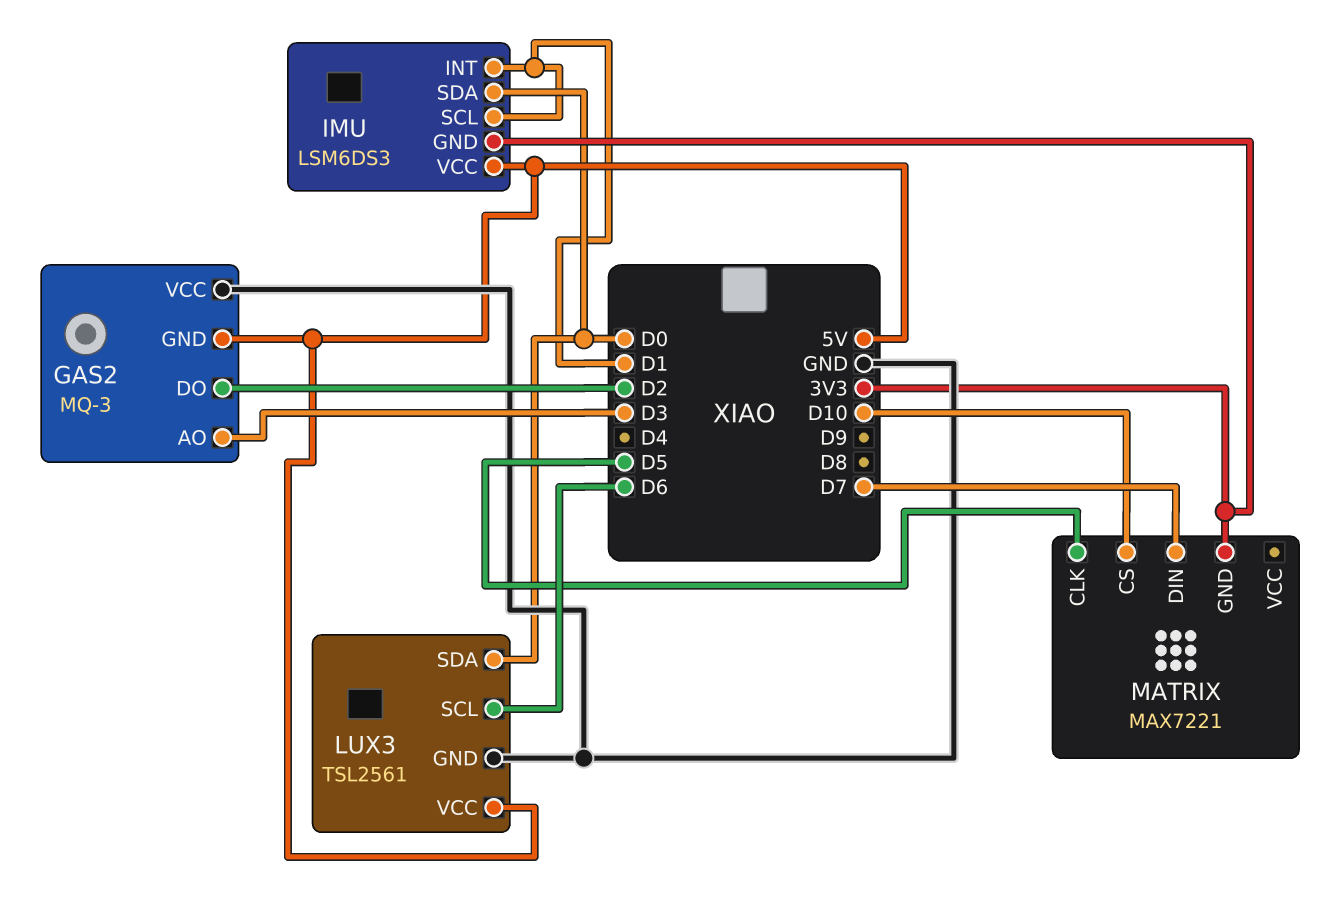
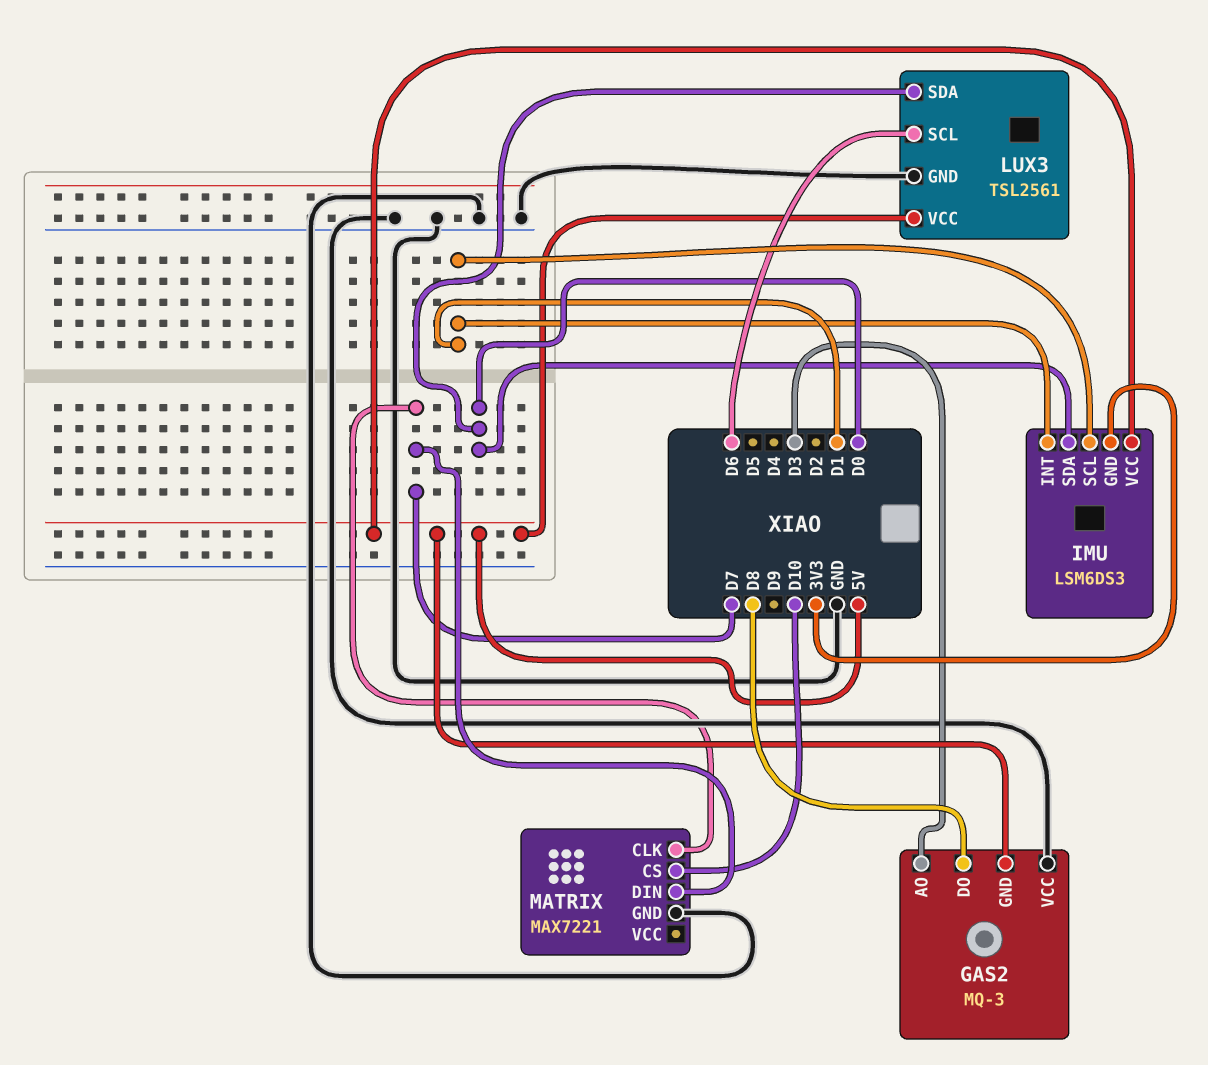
GAS2 pin DO: D2 -> D8
MATRIX pin CLK: D5 -> D7
MATRIX pin GND: 3V3 -> GND

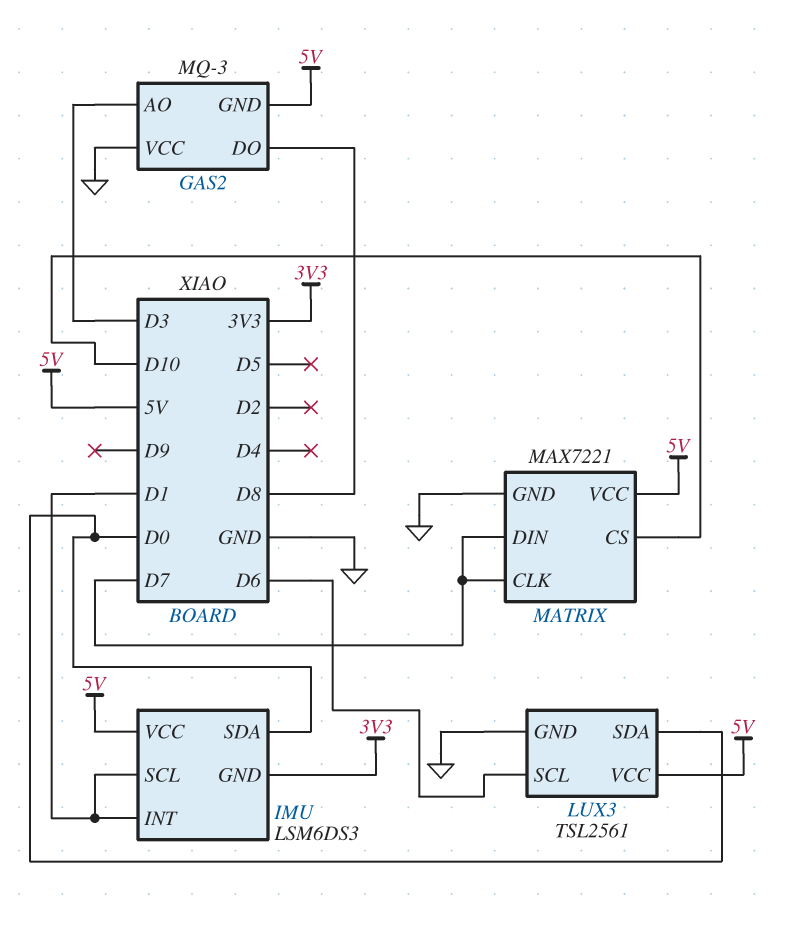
MATRIX pin VCC: none -> 5V

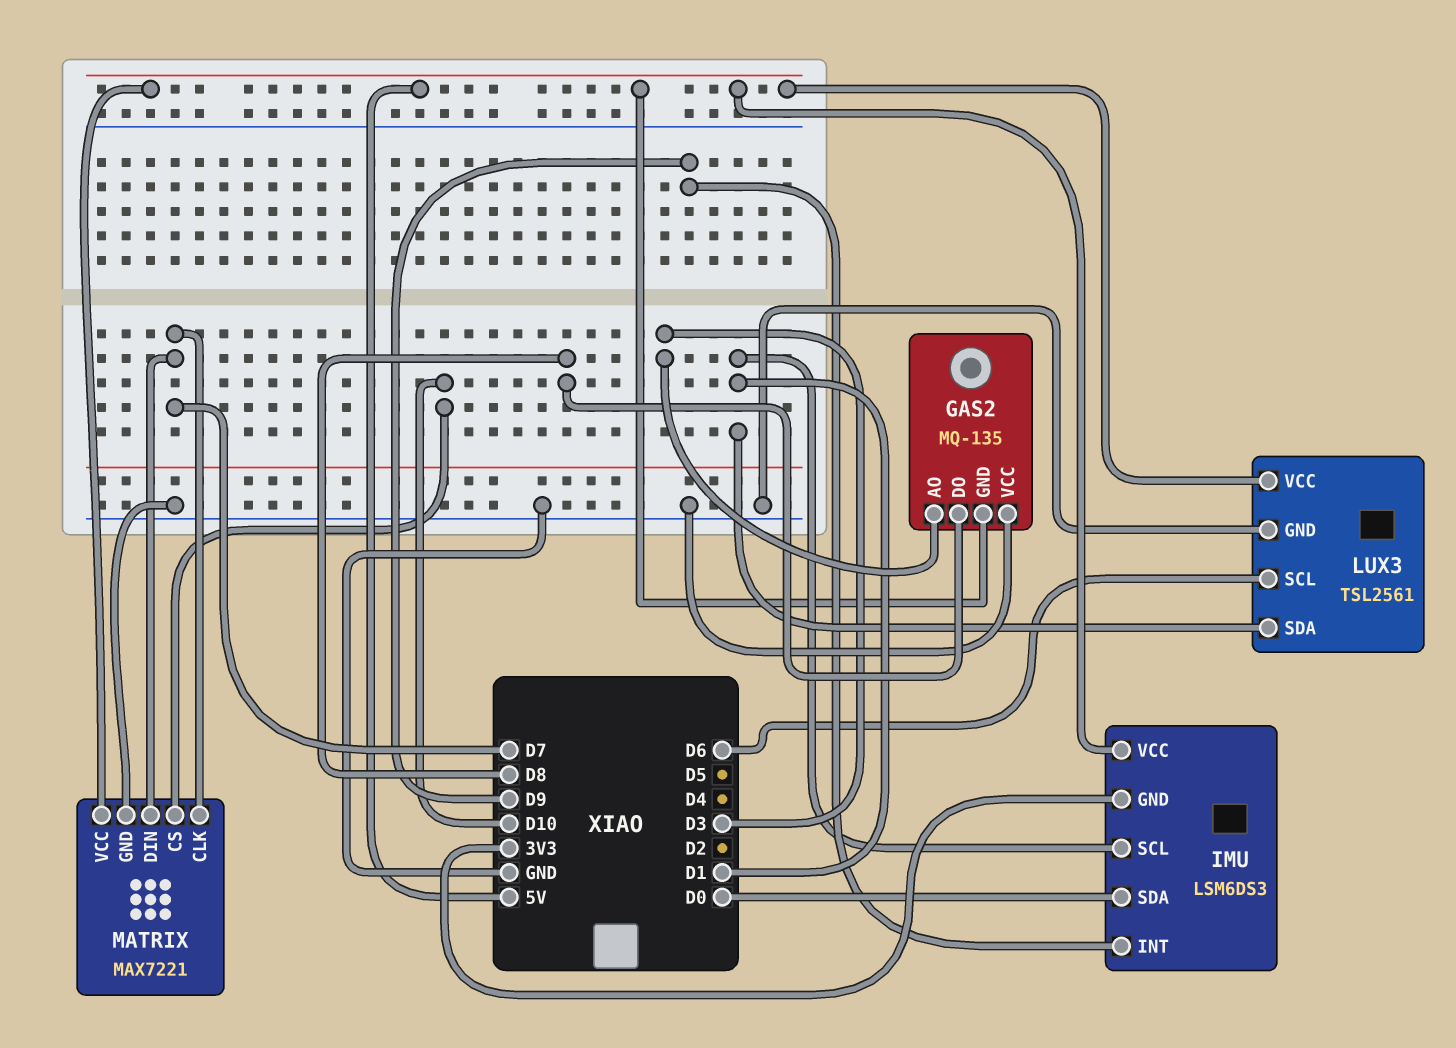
GAS2: MQ-3 -> MQ-135
IMU pin INT: D1 -> D9
LUX3 pin SDA: D0 -> D1

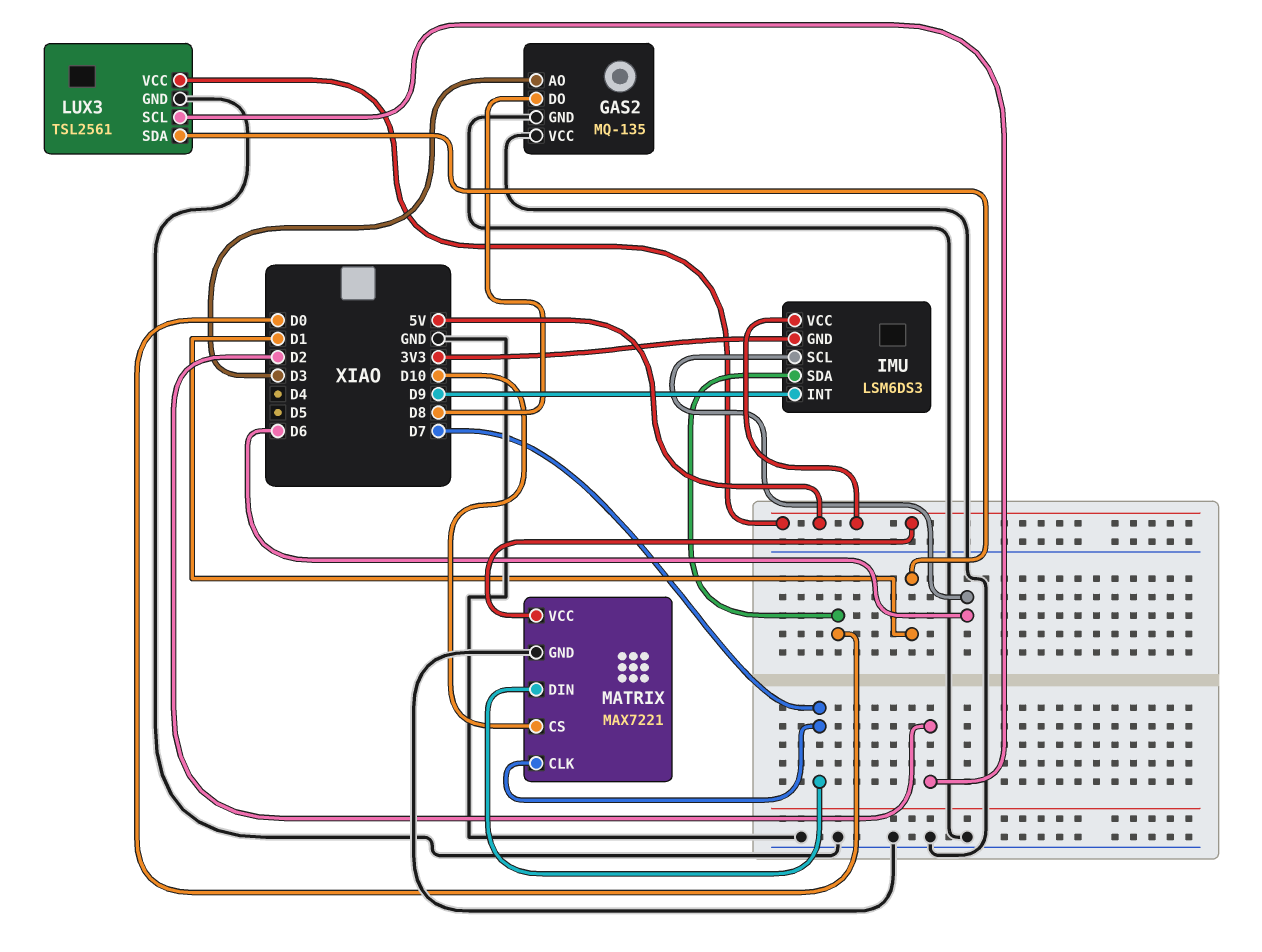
GAS2 pin GND: 5V -> GND
IMU pin SCL: D1 -> D6
LUX3 pin SCL: D6 -> D2

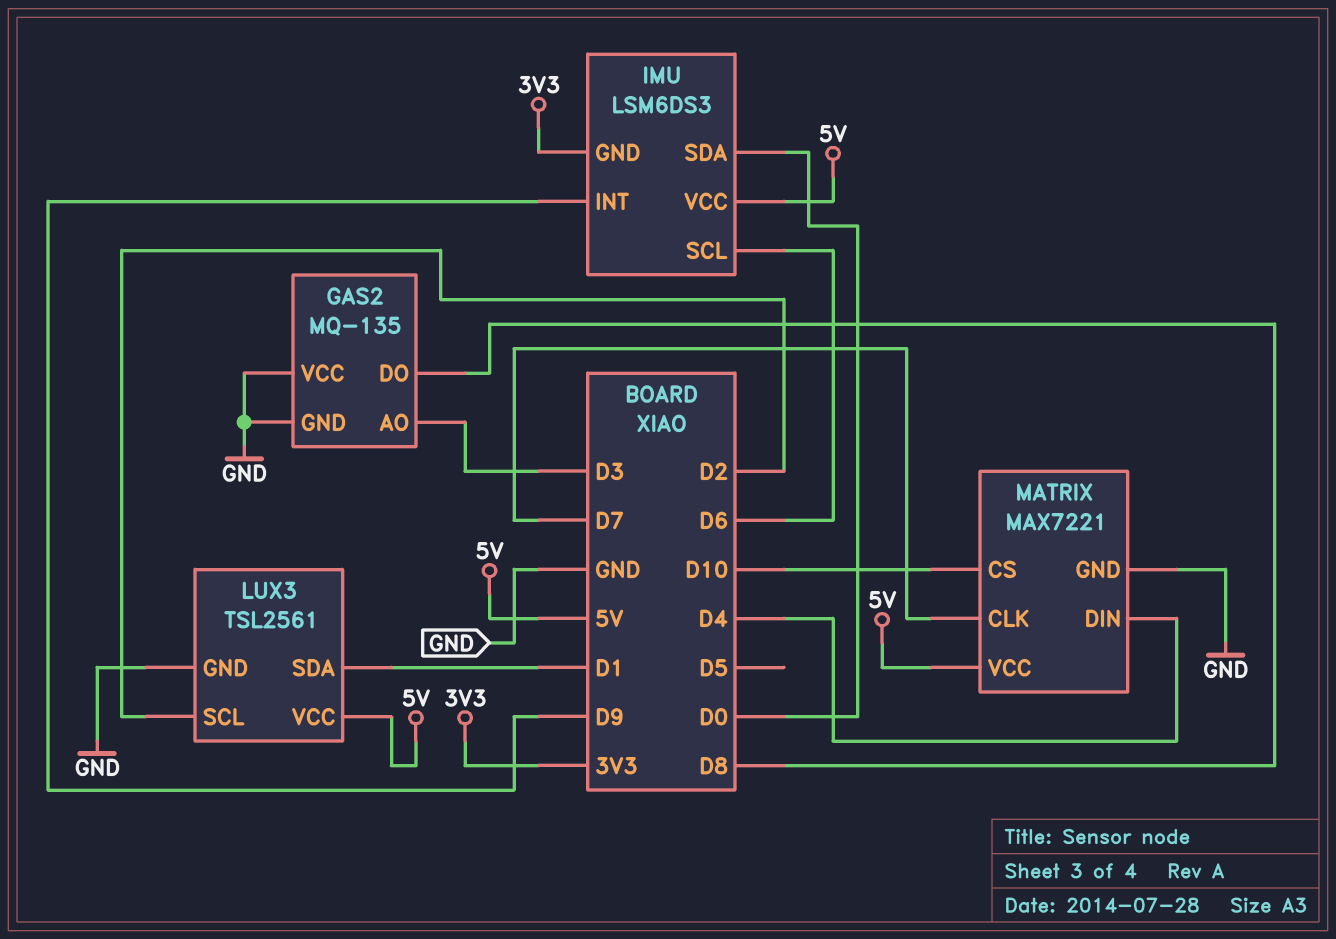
MATRIX pin DIN: D7 -> D4

